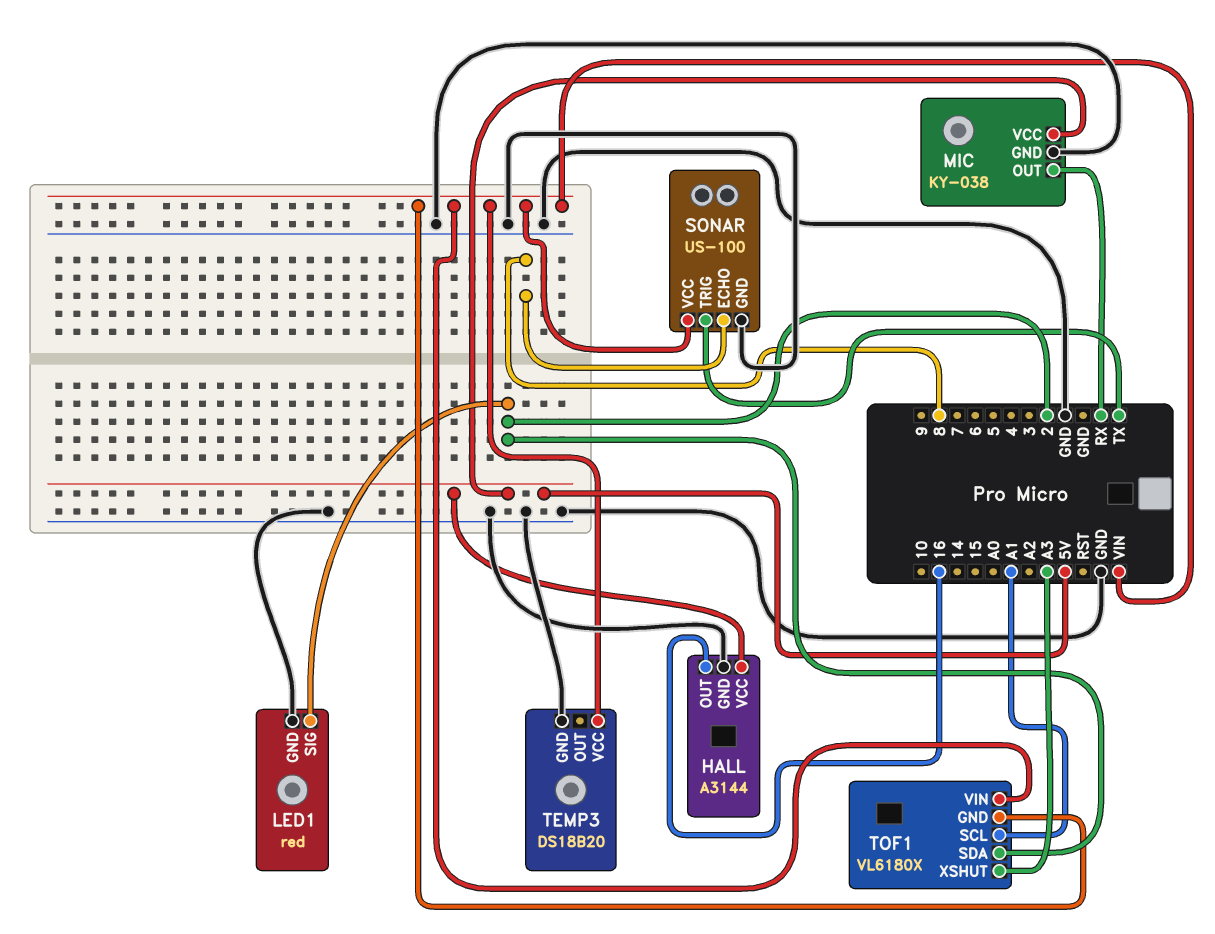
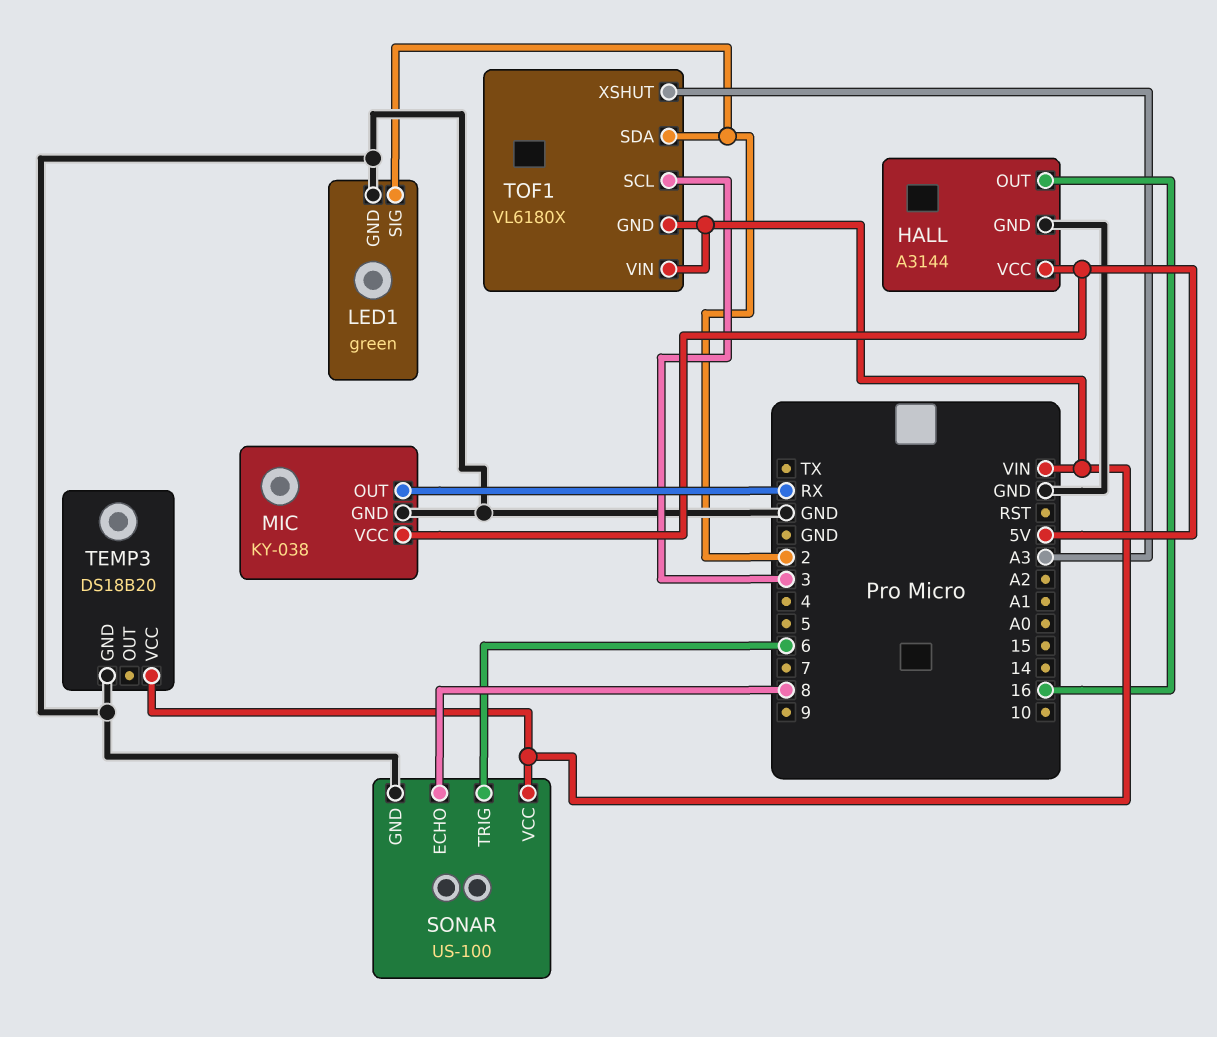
LED1: red -> green
SONAR pin TRIG: TX -> 6
TOF1 pin SCL: A1 -> 3

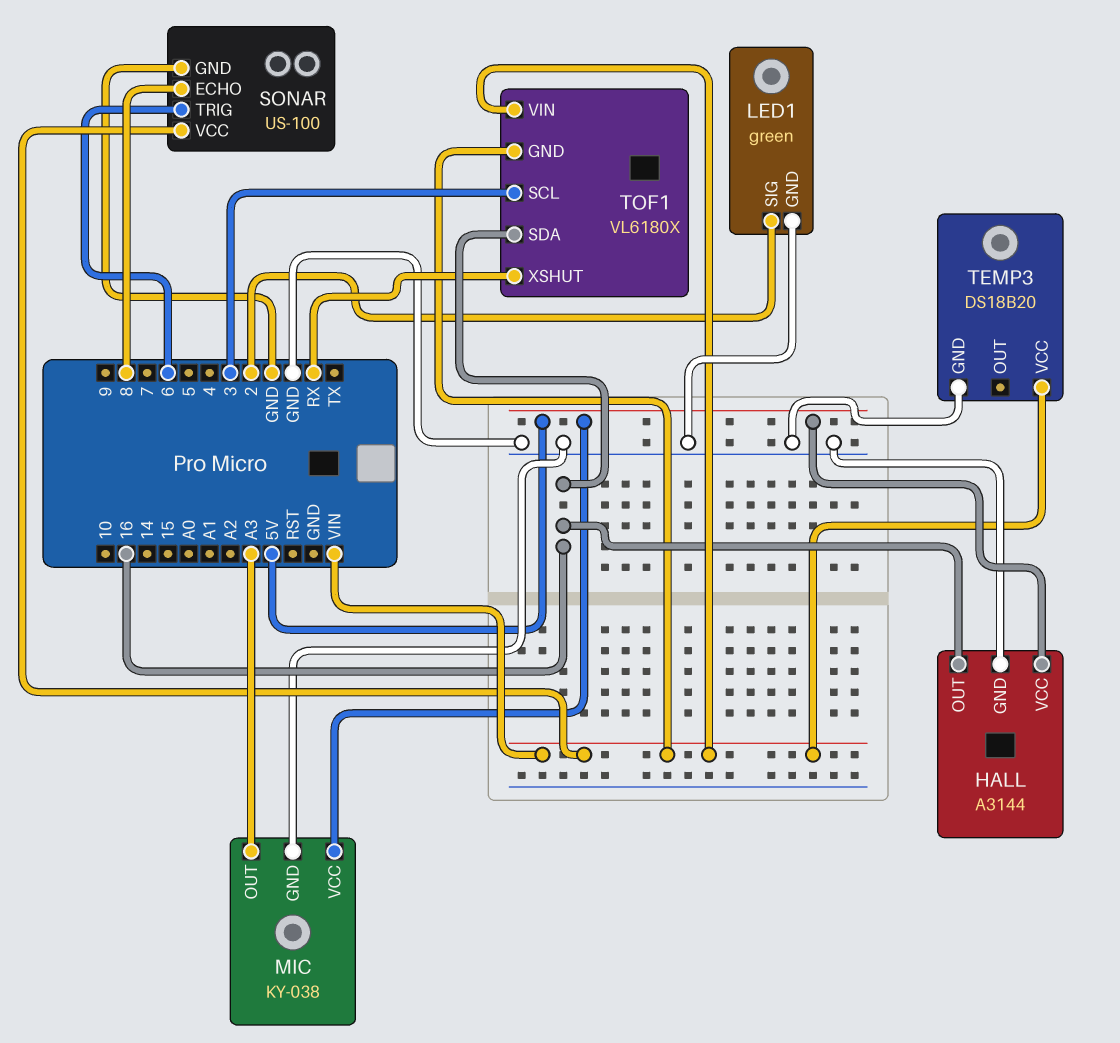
MIC pin OUT: RX -> A3
TOF1 pin SDA: 2 -> 16
TOF1 pin XSHUT: A3 -> RX

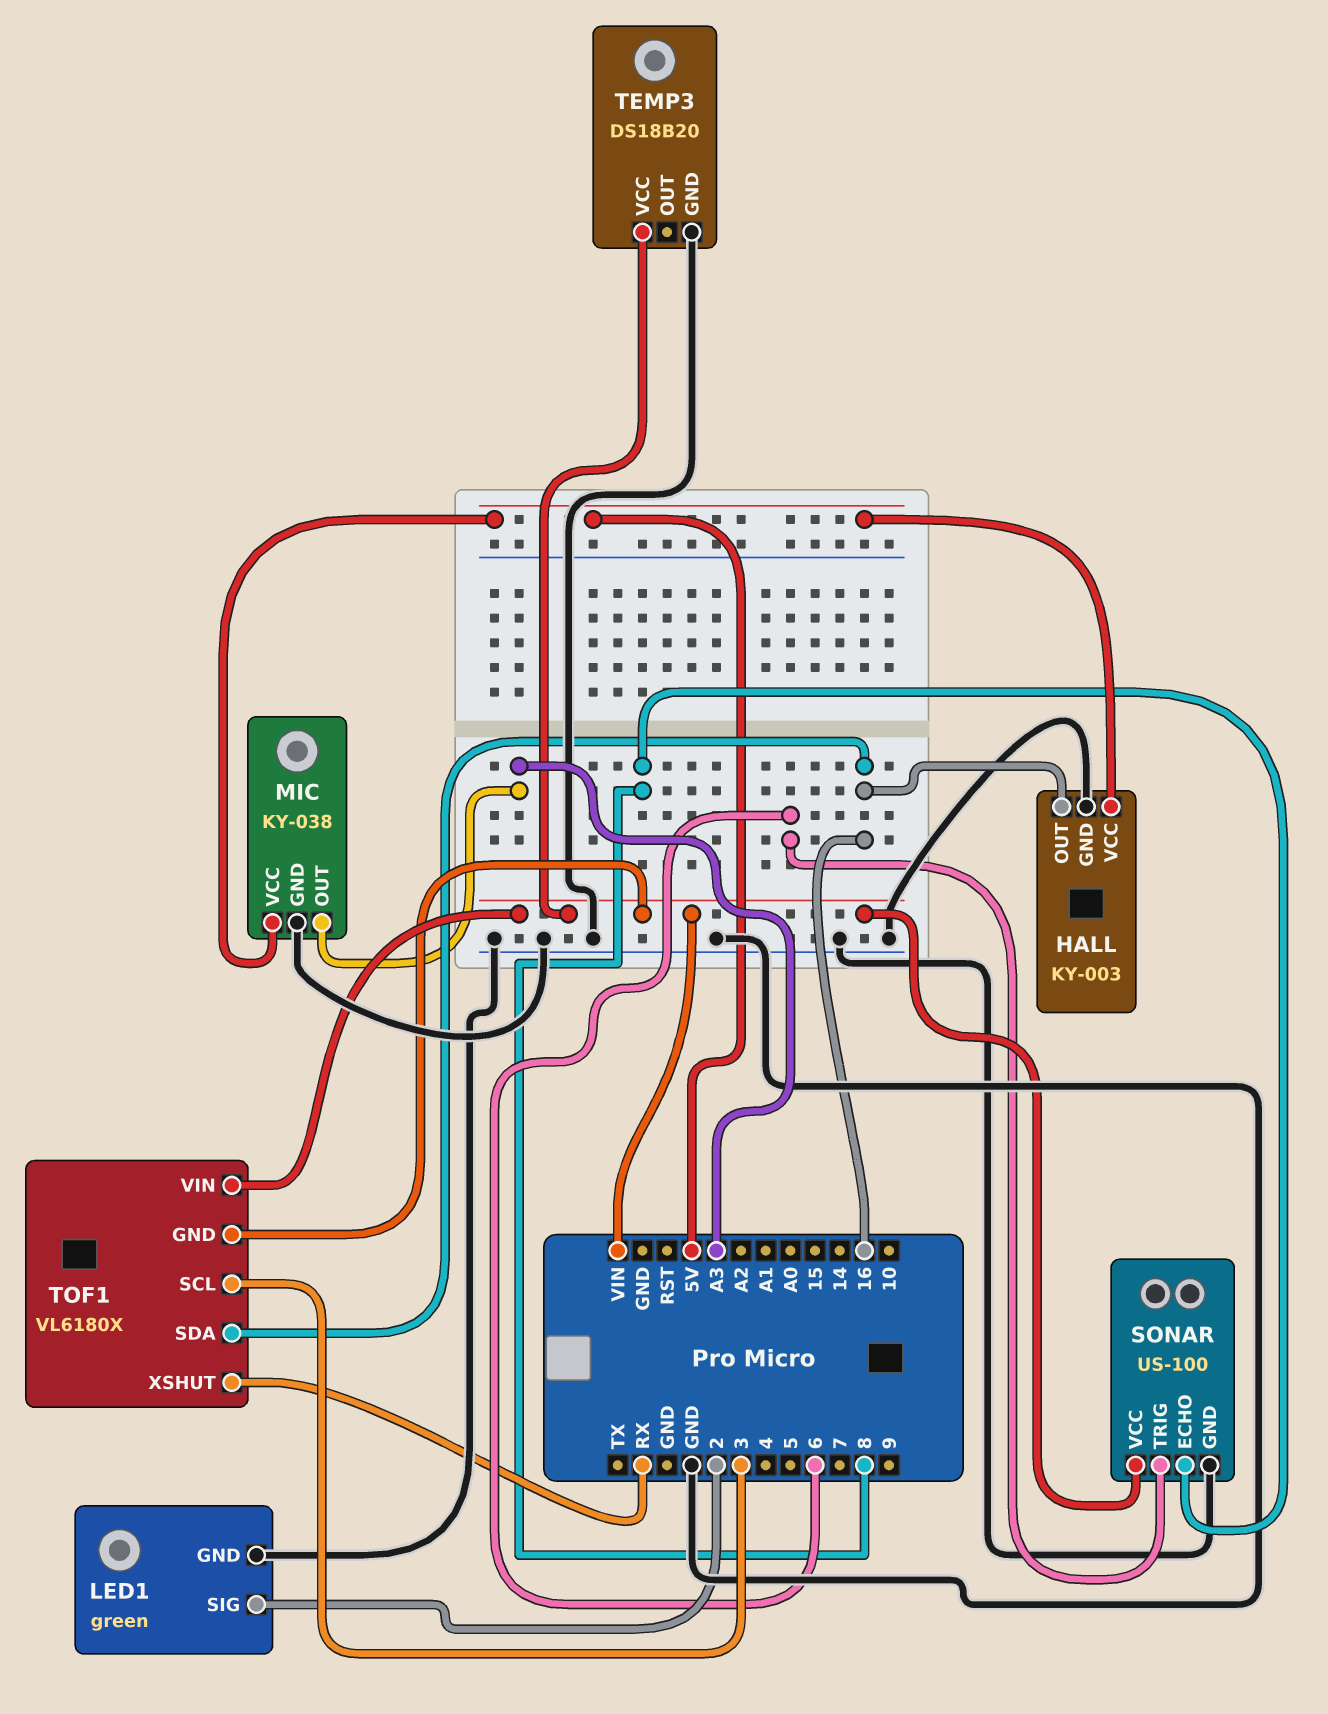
HALL: A3144 -> KY-003

